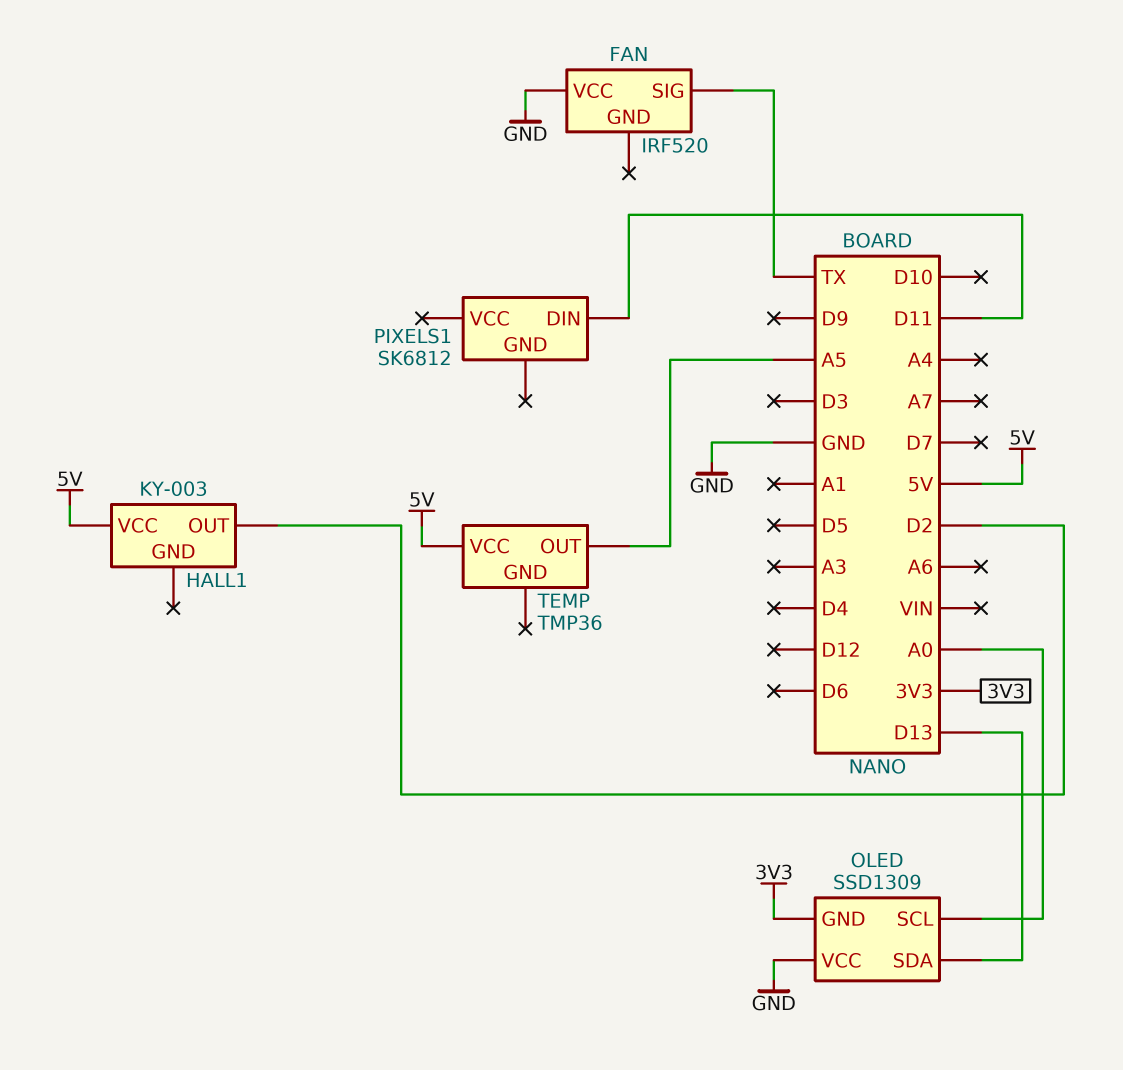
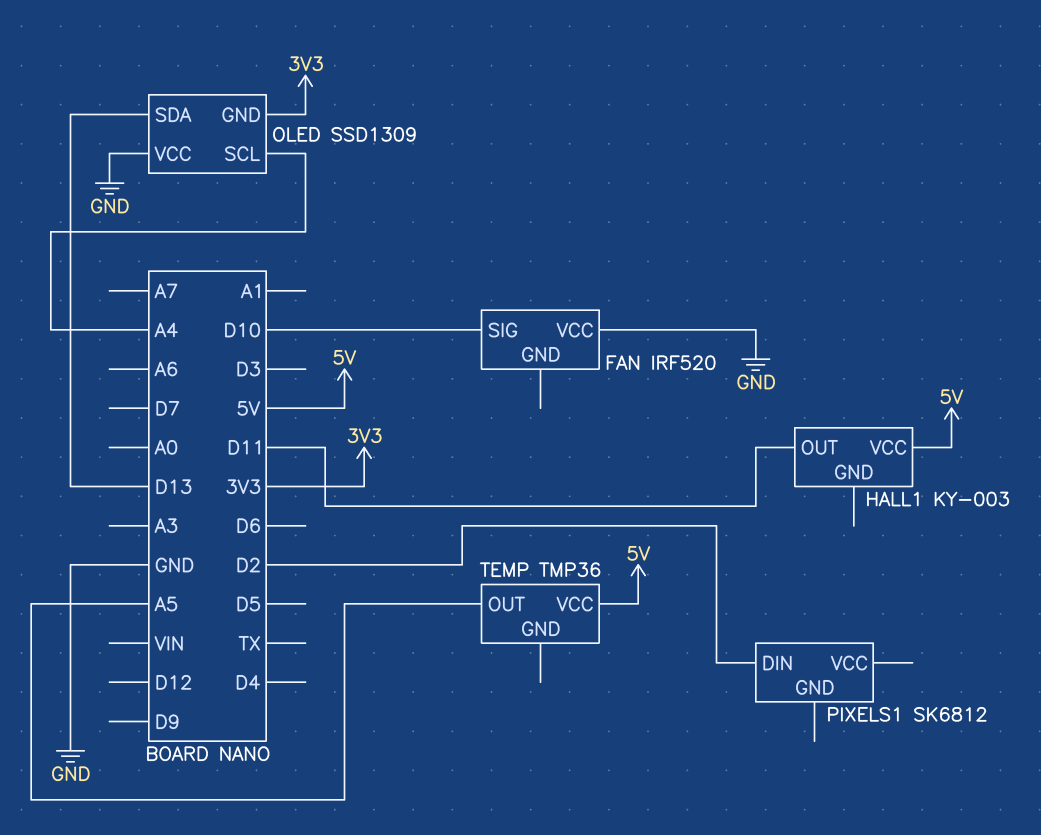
FAN pin SIG: TX -> D10
HALL1 pin OUT: D2 -> D11
OLED pin SCL: A0 -> A4
PIXELS1 pin DIN: D11 -> D2

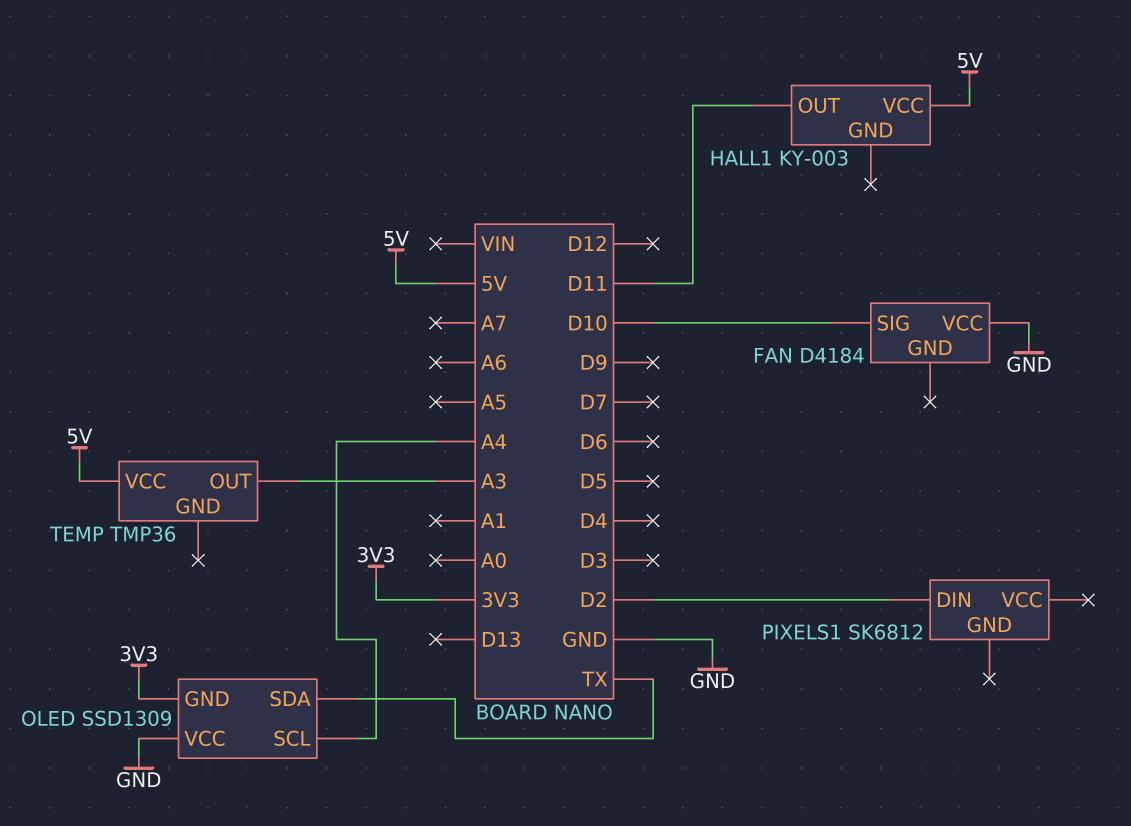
FAN: IRF520 -> D4184
OLED pin SDA: D13 -> TX
TEMP pin OUT: A5 -> A3

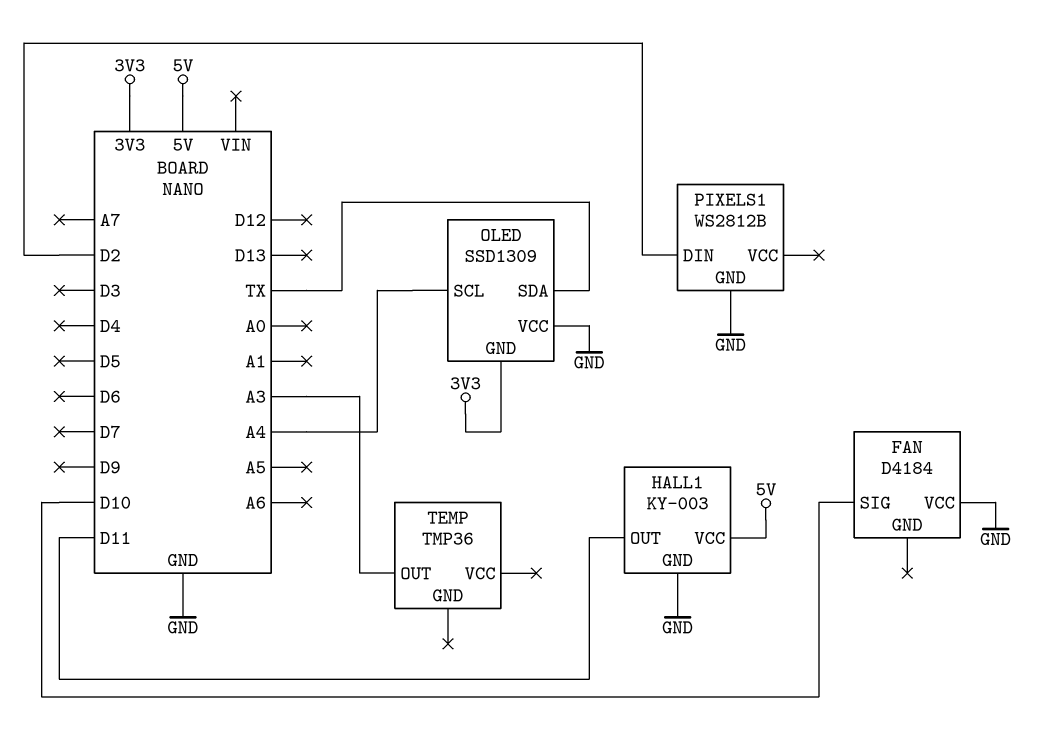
HALL1 pin GND: none -> GND
PIXELS1: SK6812 -> WS2812B
PIXELS1 pin GND: none -> GND
TEMP pin VCC: 5V -> none

